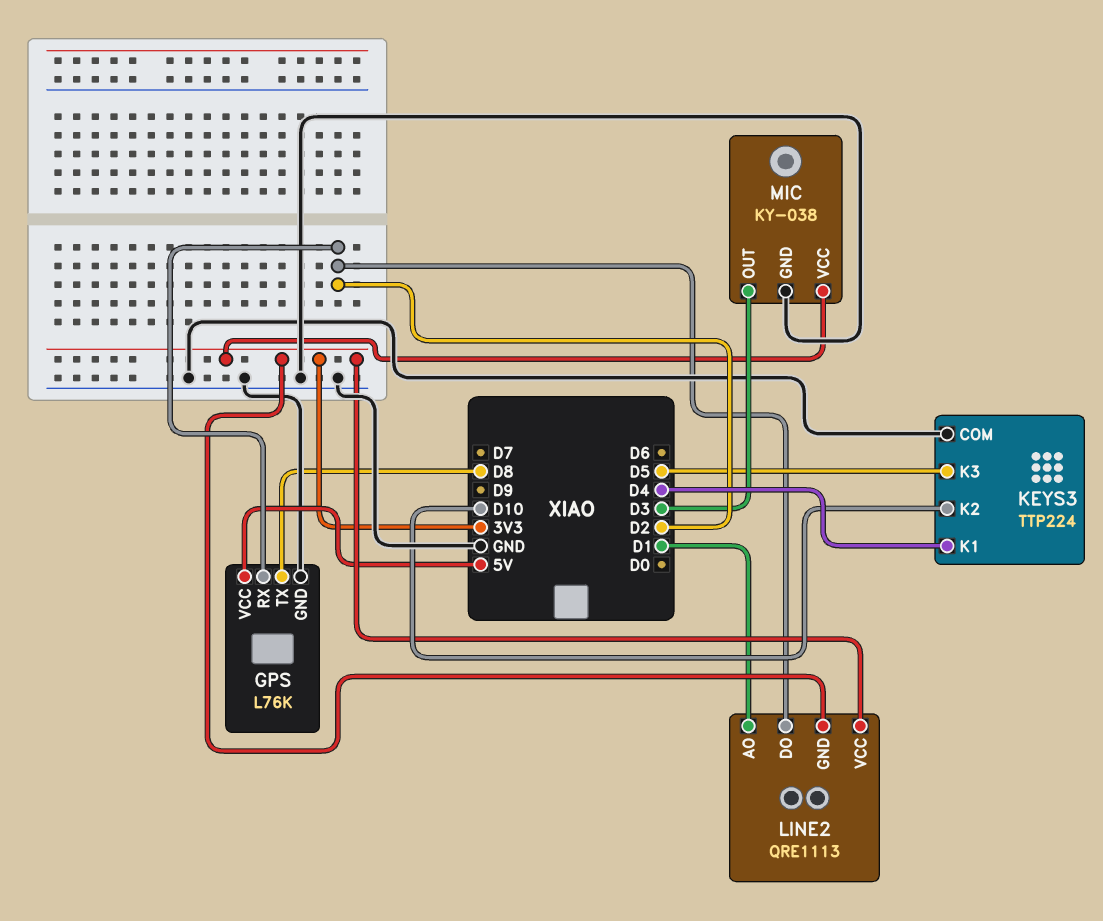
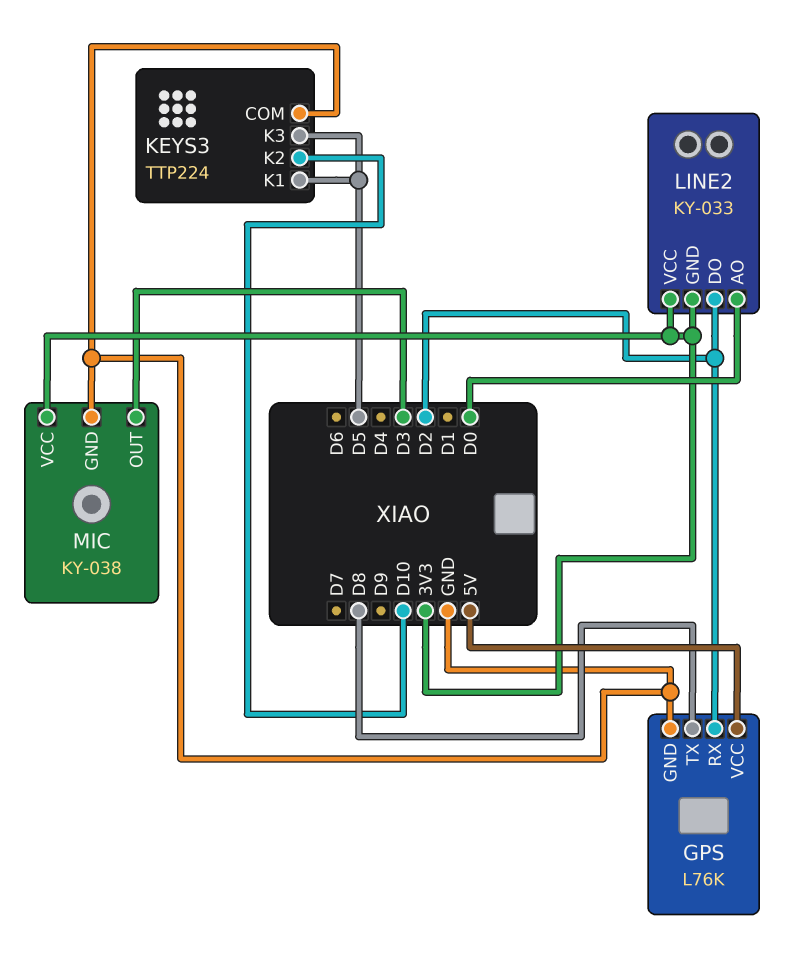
KEYS3 pin K1: D4 -> D5
LINE2: QRE1113 -> KY-033
LINE2 pin AO: D1 -> D0

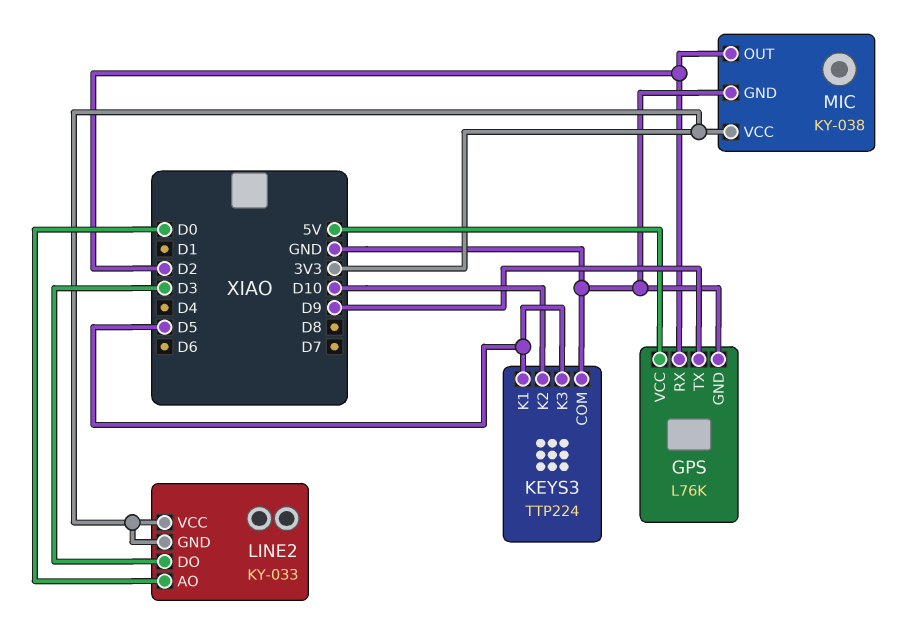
GPS pin TX: D8 -> D9
LINE2 pin DO: D2 -> D3
MIC pin OUT: D3 -> D2

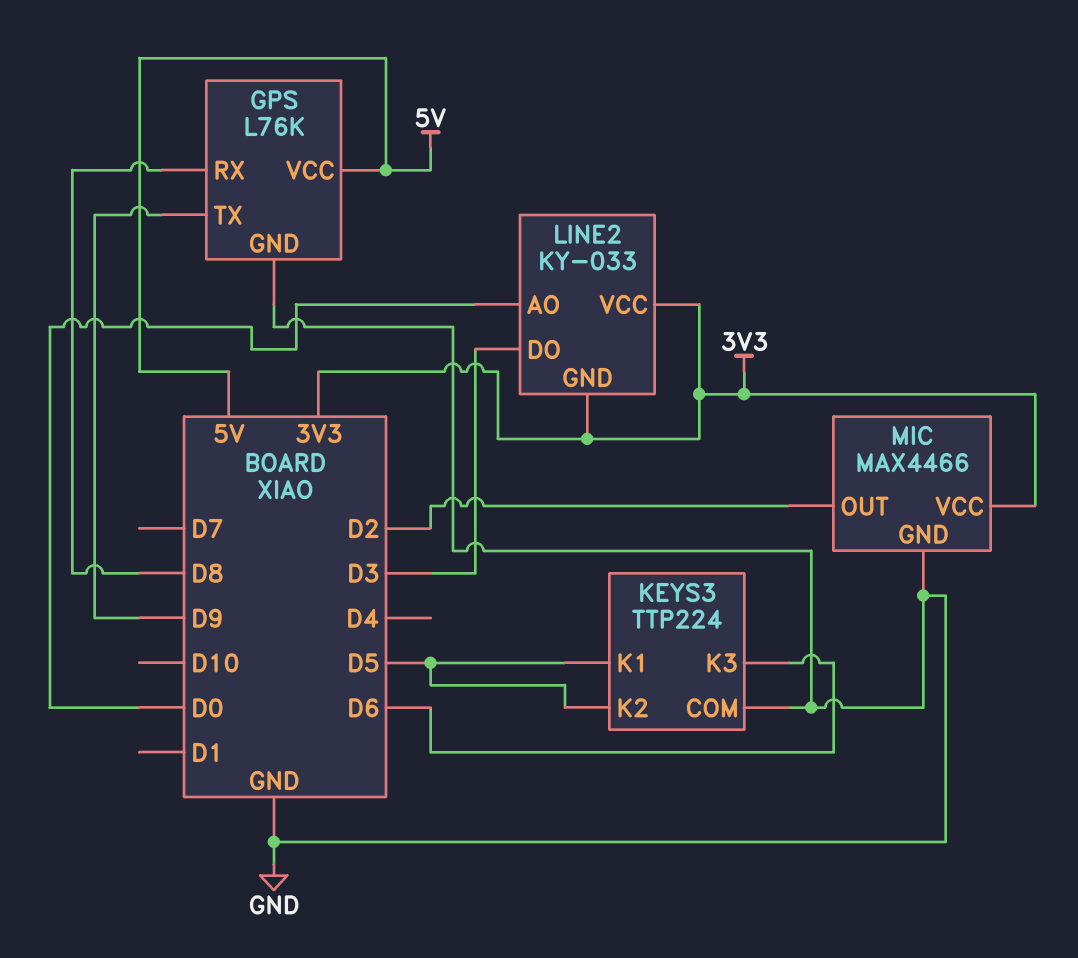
GPS pin RX: D2 -> D8
KEYS3 pin K2: D10 -> D5
KEYS3 pin K3: D5 -> D6
MIC: KY-038 -> MAX4466

